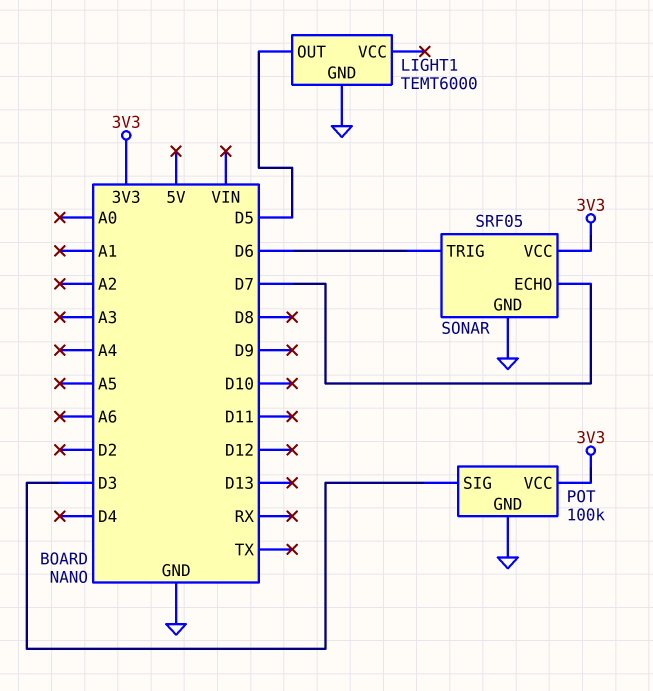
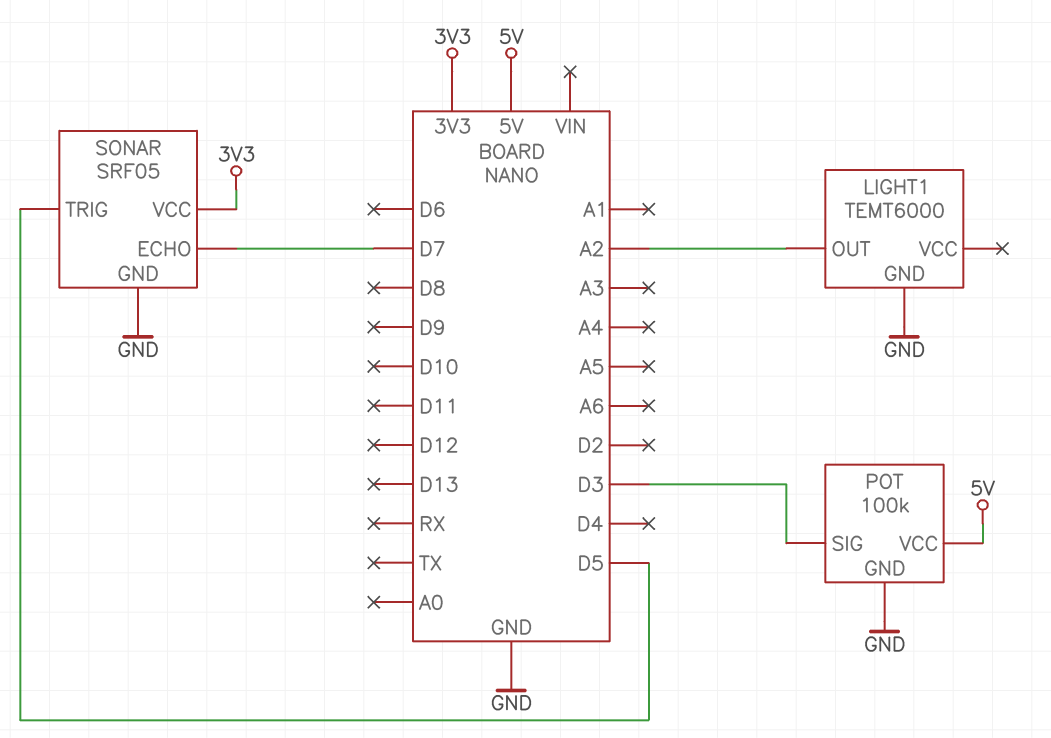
LIGHT1 pin OUT: D5 -> A2
POT pin VCC: 3V3 -> 5V
SONAR pin TRIG: D6 -> D5

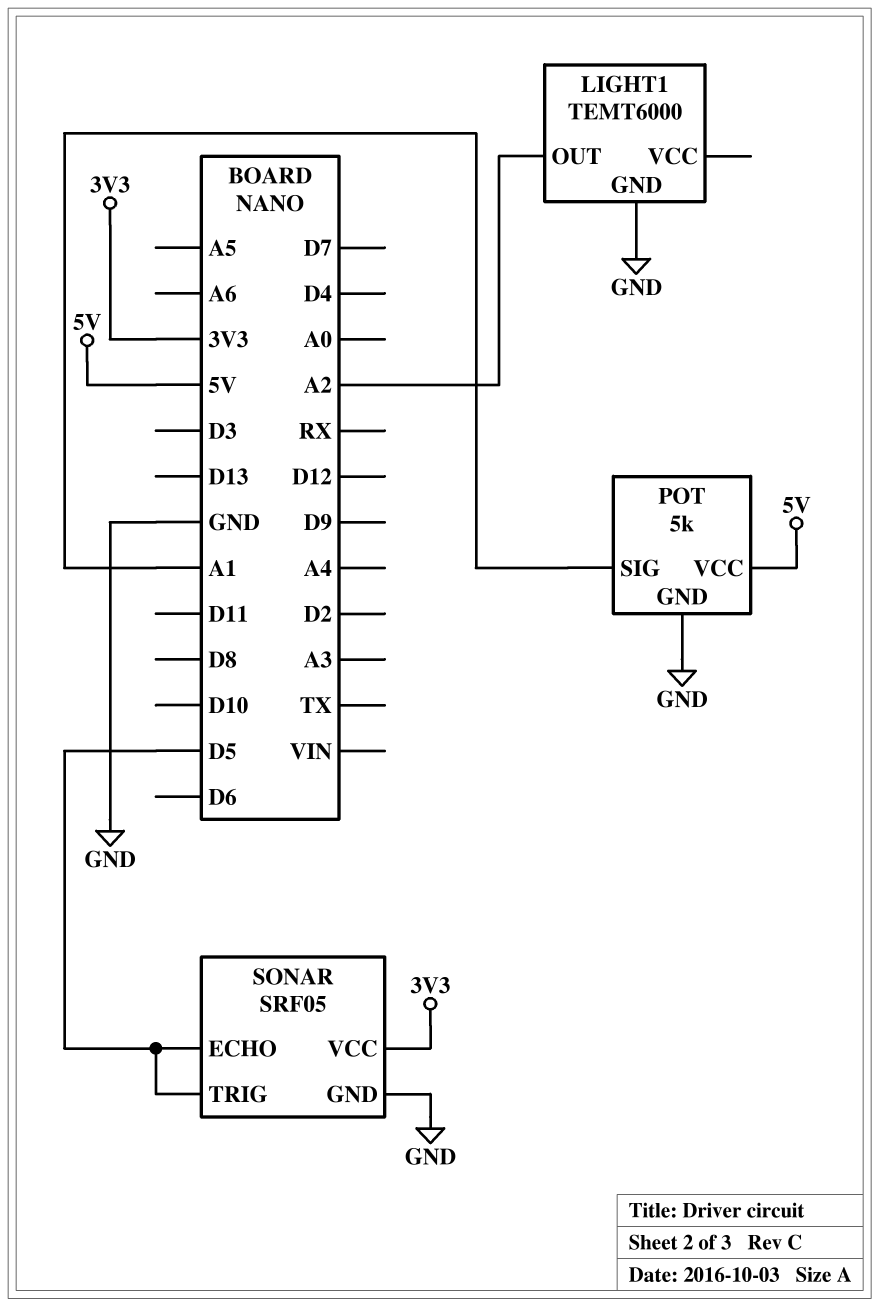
POT: 100k -> 5k
POT pin SIG: D3 -> A1
SONAR pin ECHO: D7 -> D5

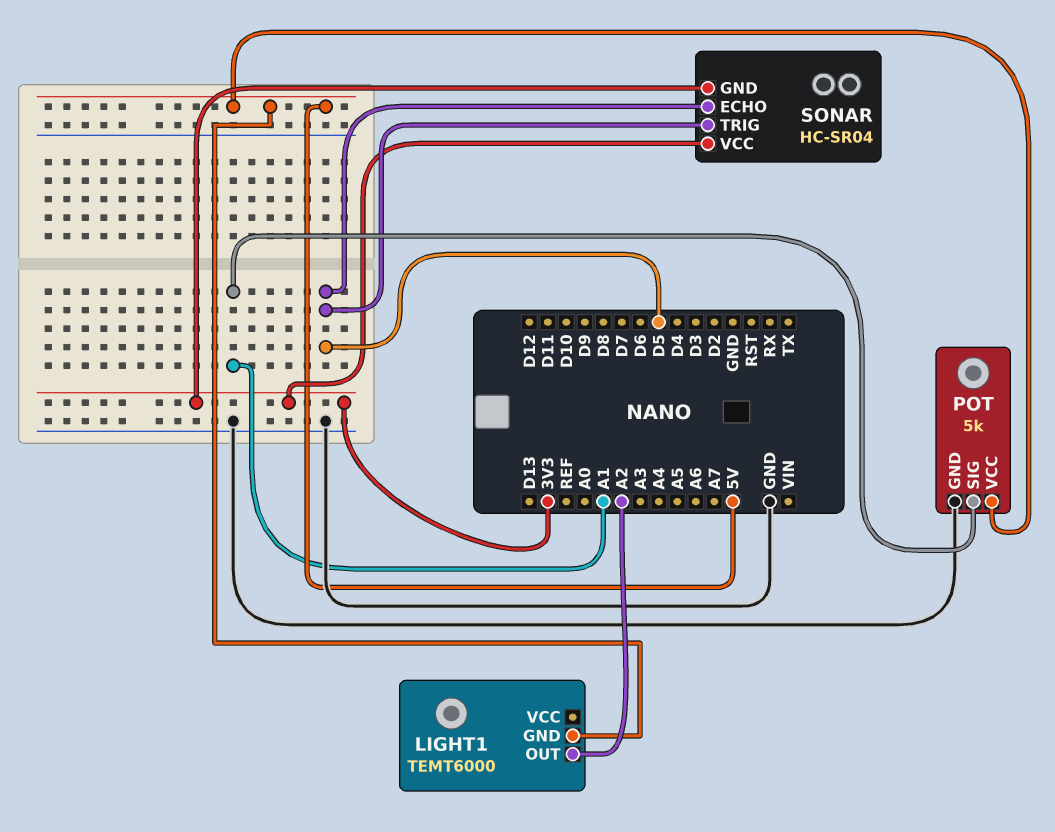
LIGHT1 pin GND: GND -> 5V
SONAR: SRF05 -> HC-SR04
SONAR pin GND: GND -> 3V3

